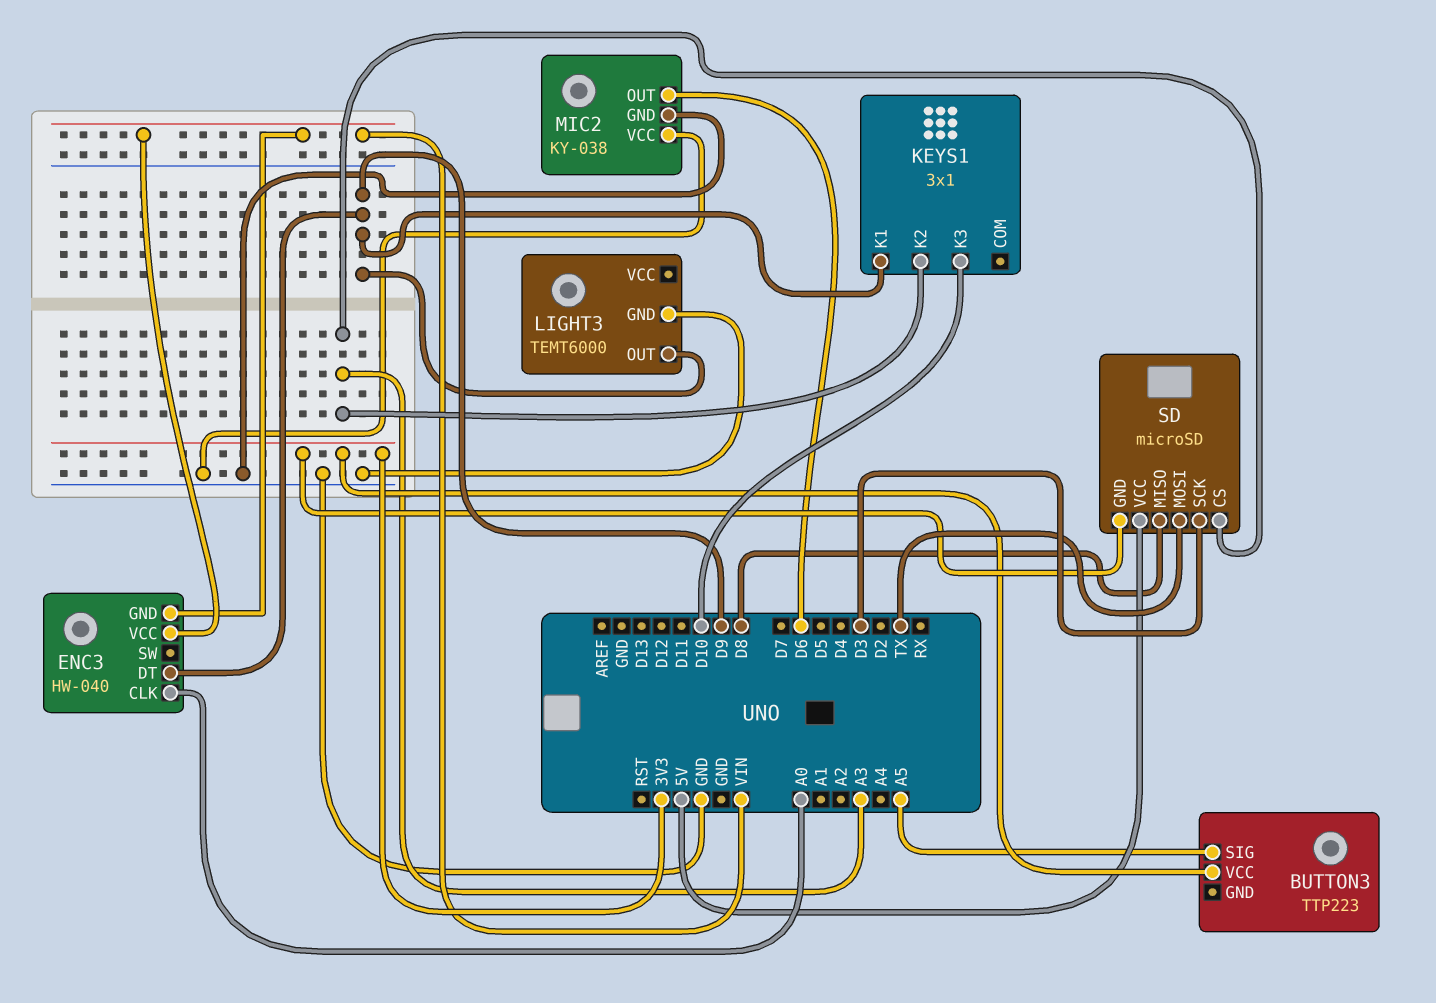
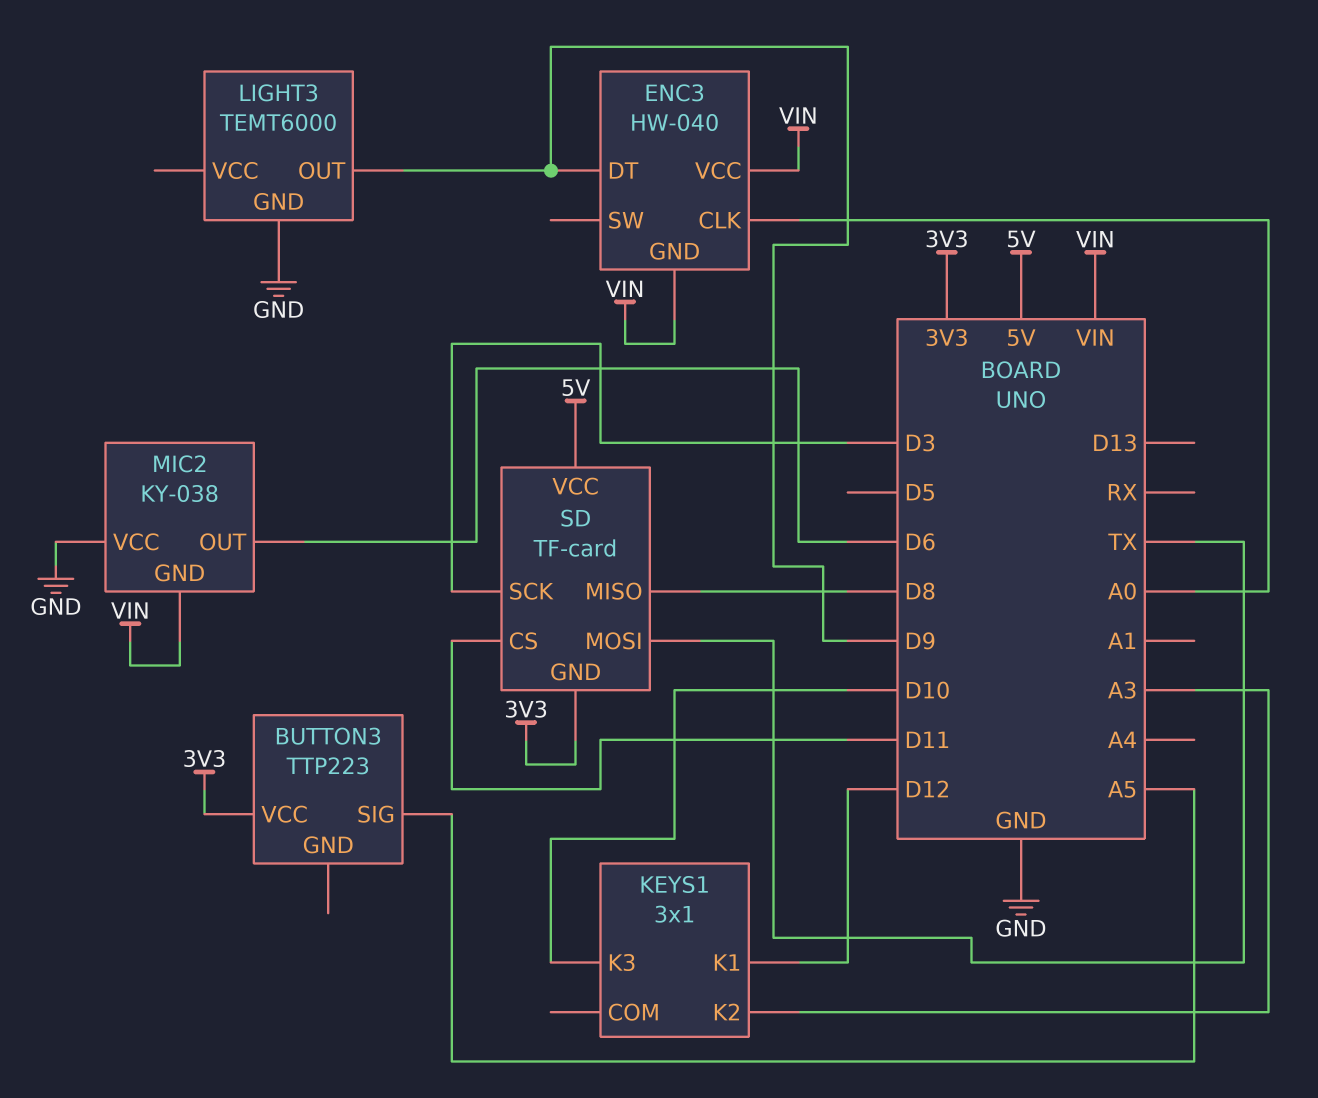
KEYS1 pin K1: D9 -> D12
MIC2 pin GND: GND -> VIN
SD: microSD -> TF-card
SD pin CS: A3 -> D11

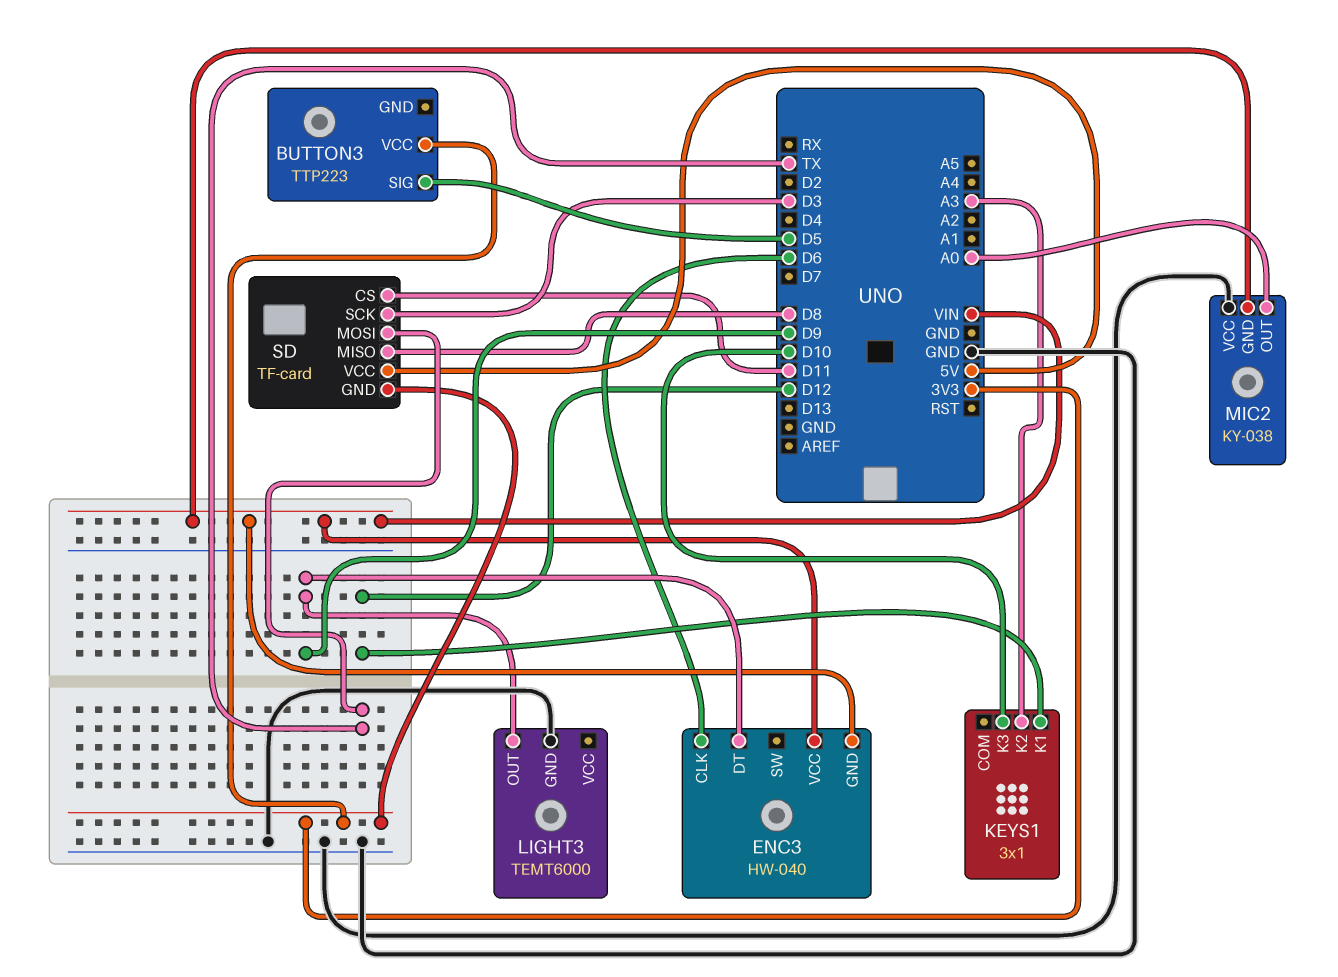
BUTTON3 pin SIG: A5 -> D5
ENC3 pin CLK: A0 -> D6
MIC2 pin OUT: D6 -> A0

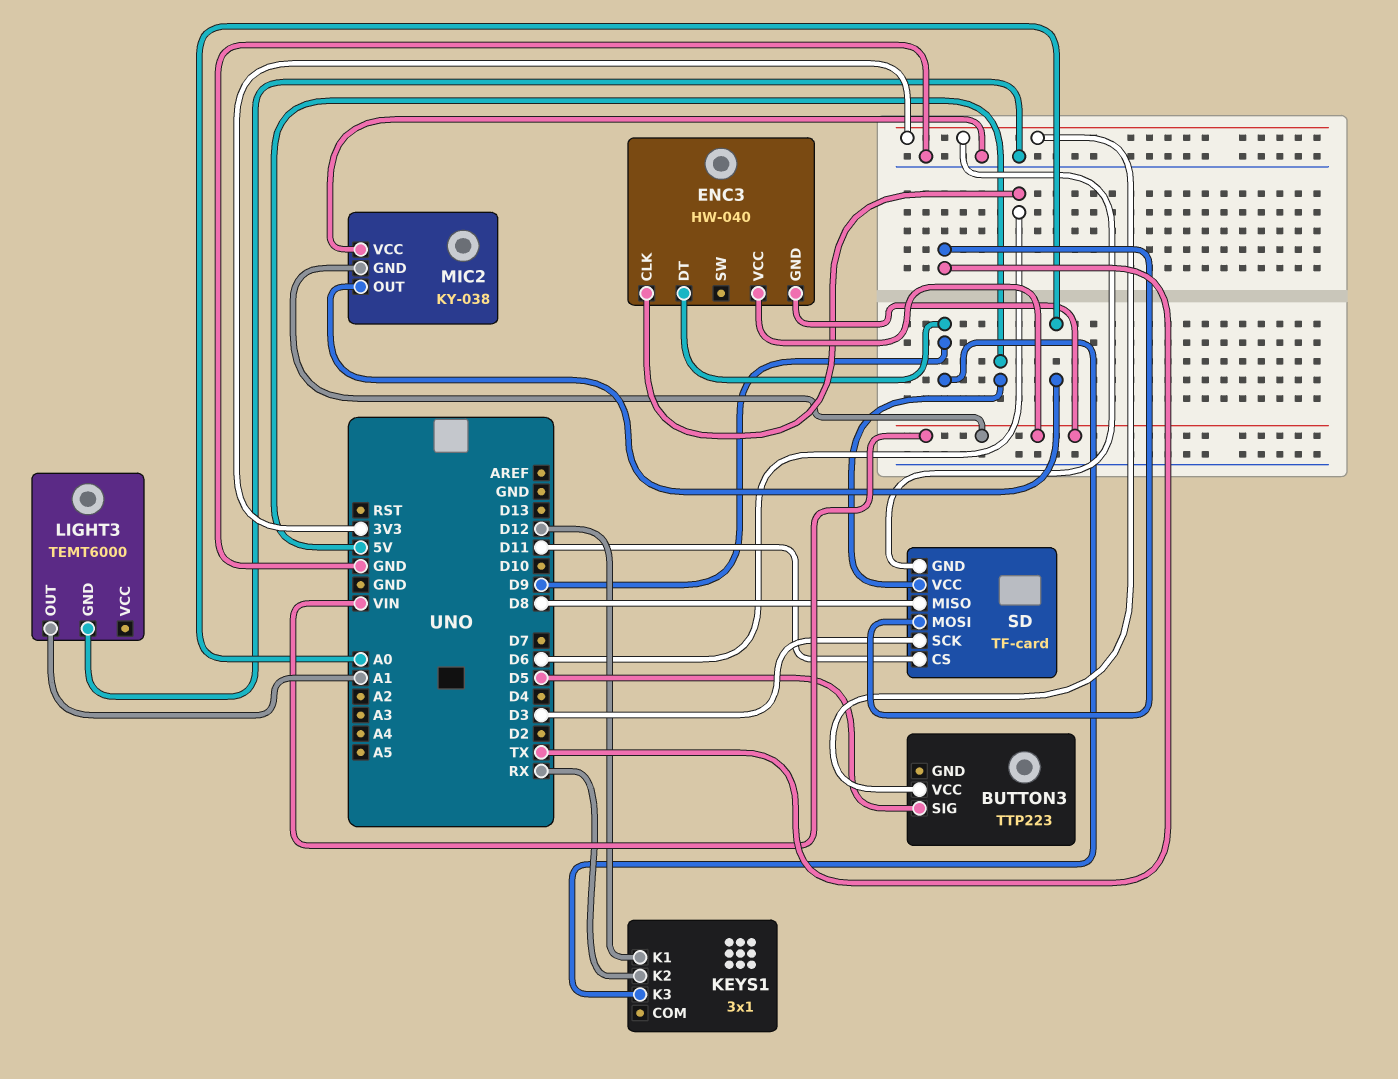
KEYS1 pin K2: A3 -> RX
KEYS1 pin K3: D10 -> D9
LIGHT3 pin OUT: D9 -> A1

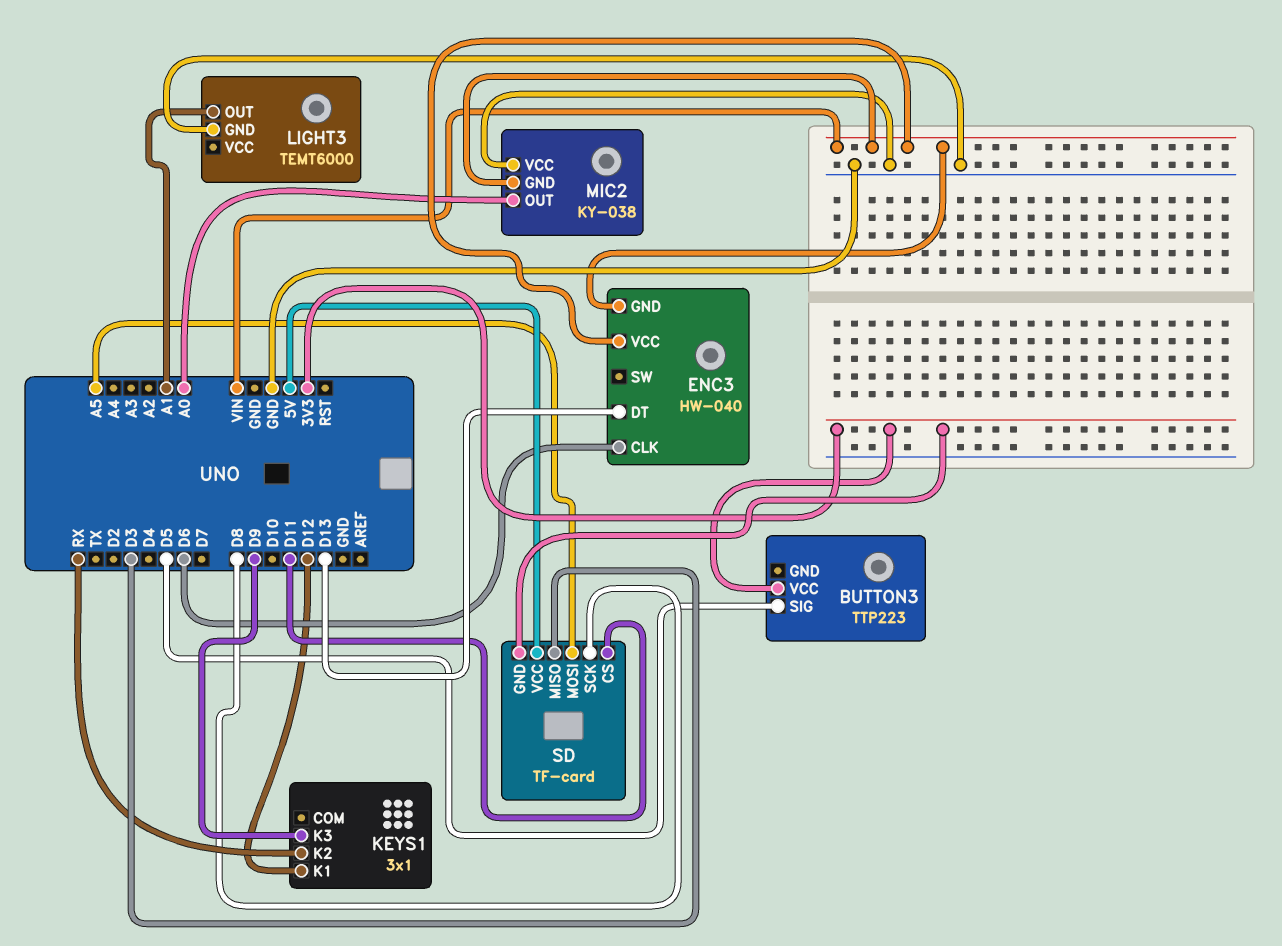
ENC3 pin DT: D9 -> D13
SD pin MISO: D8 -> D3
SD pin MOSI: TX -> A5
SD pin SCK: D3 -> D8

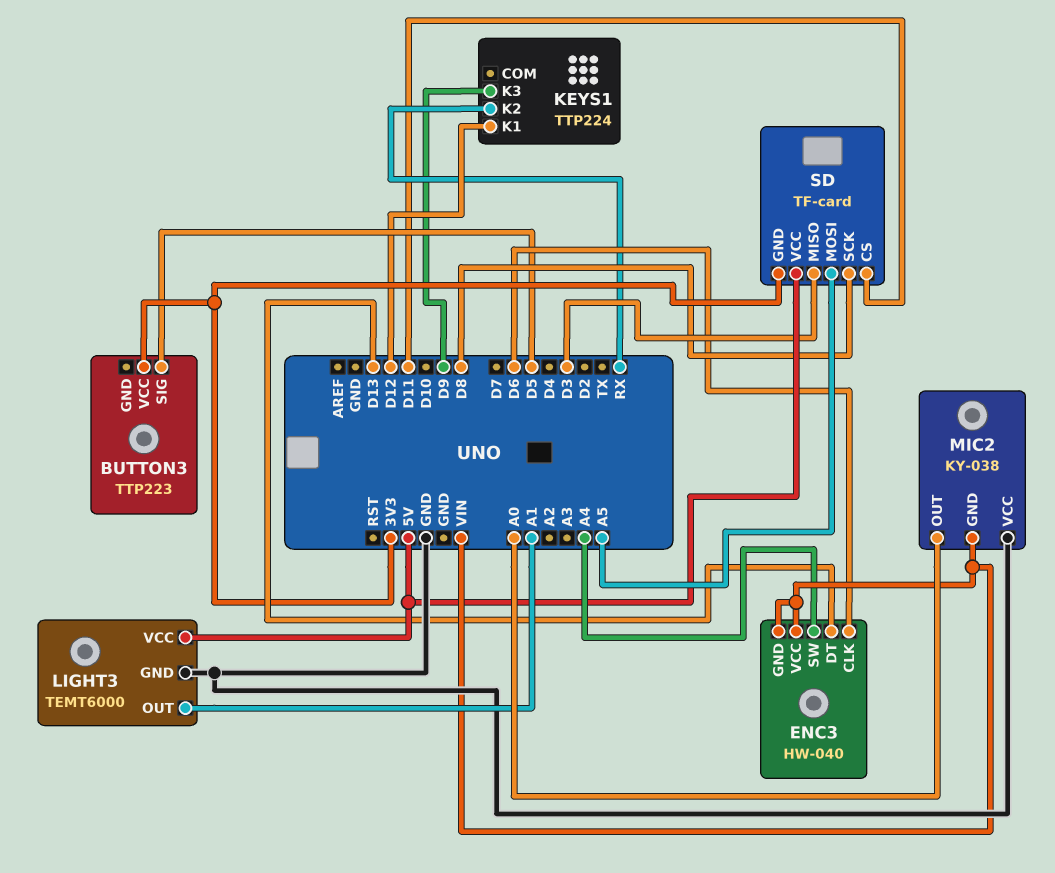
ENC3 pin SW: none -> A4
KEYS1: 3x1 -> TTP224
LIGHT3 pin VCC: none -> 5V

